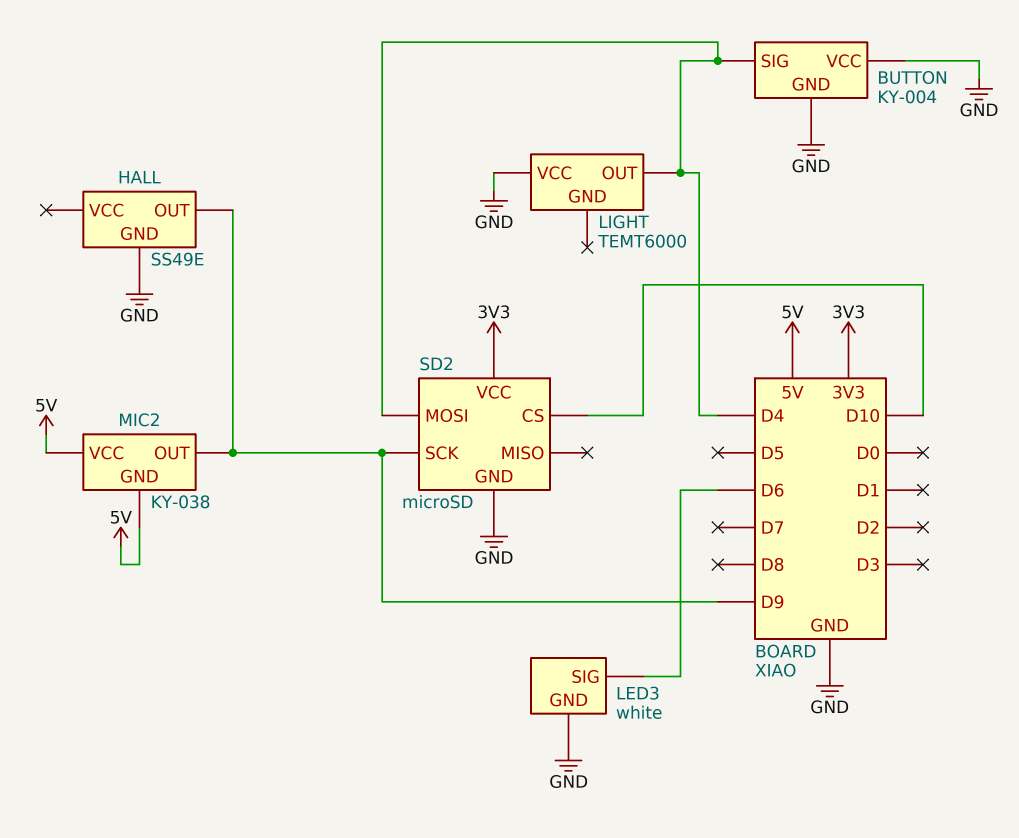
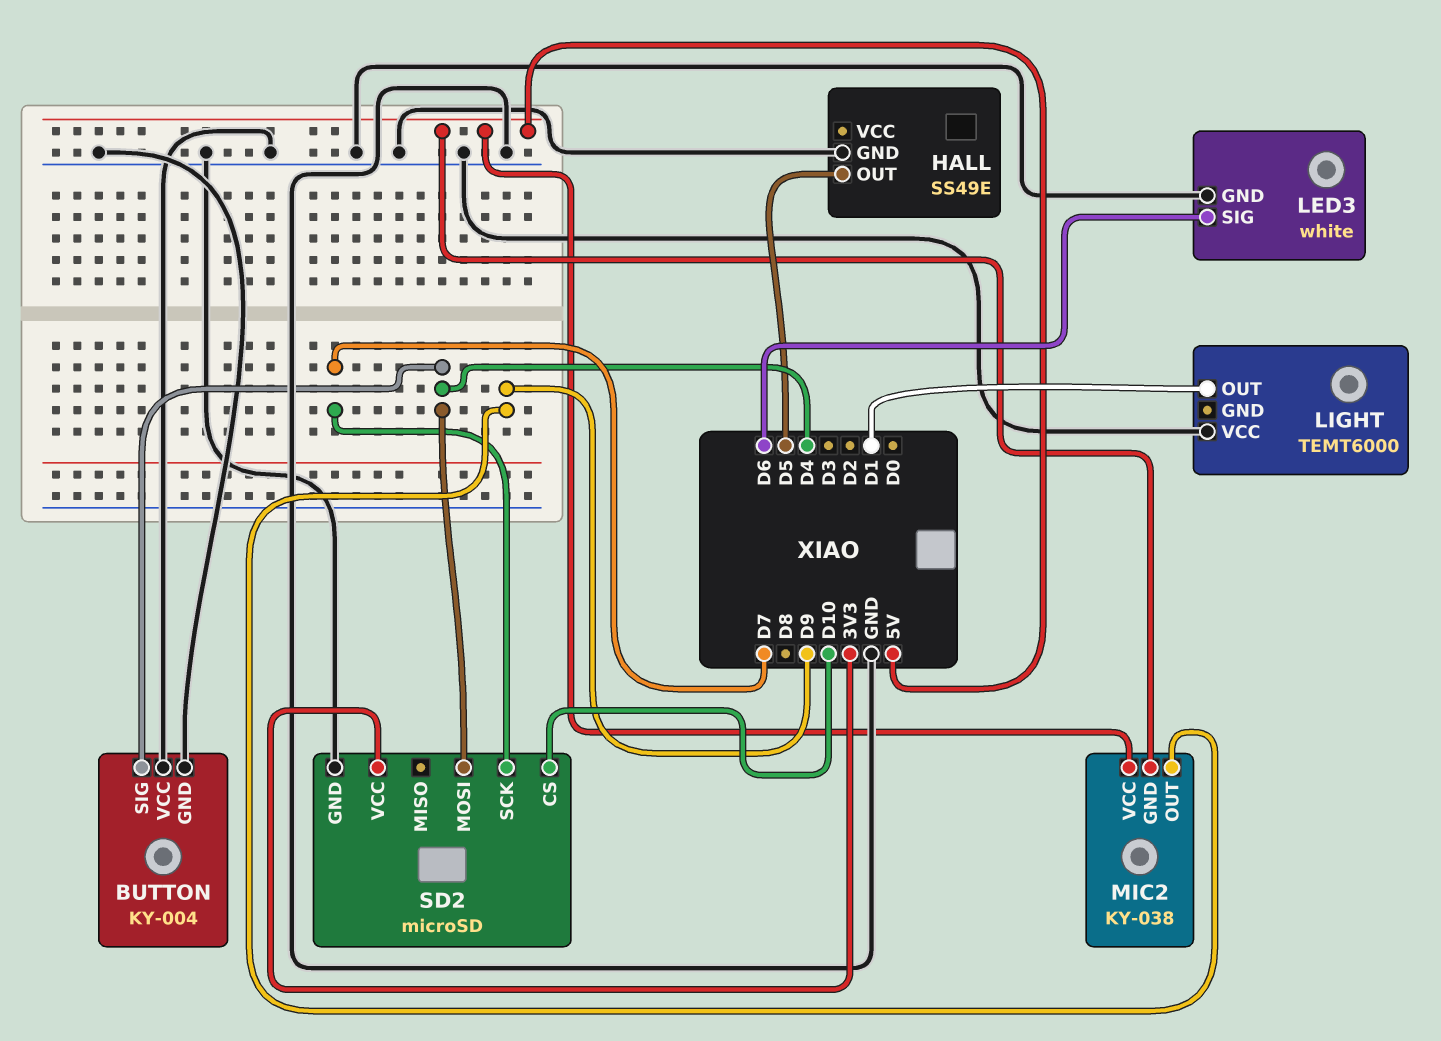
HALL pin OUT: D9 -> D5
LIGHT pin OUT: D4 -> D1
SD2 pin SCK: D9 -> D7

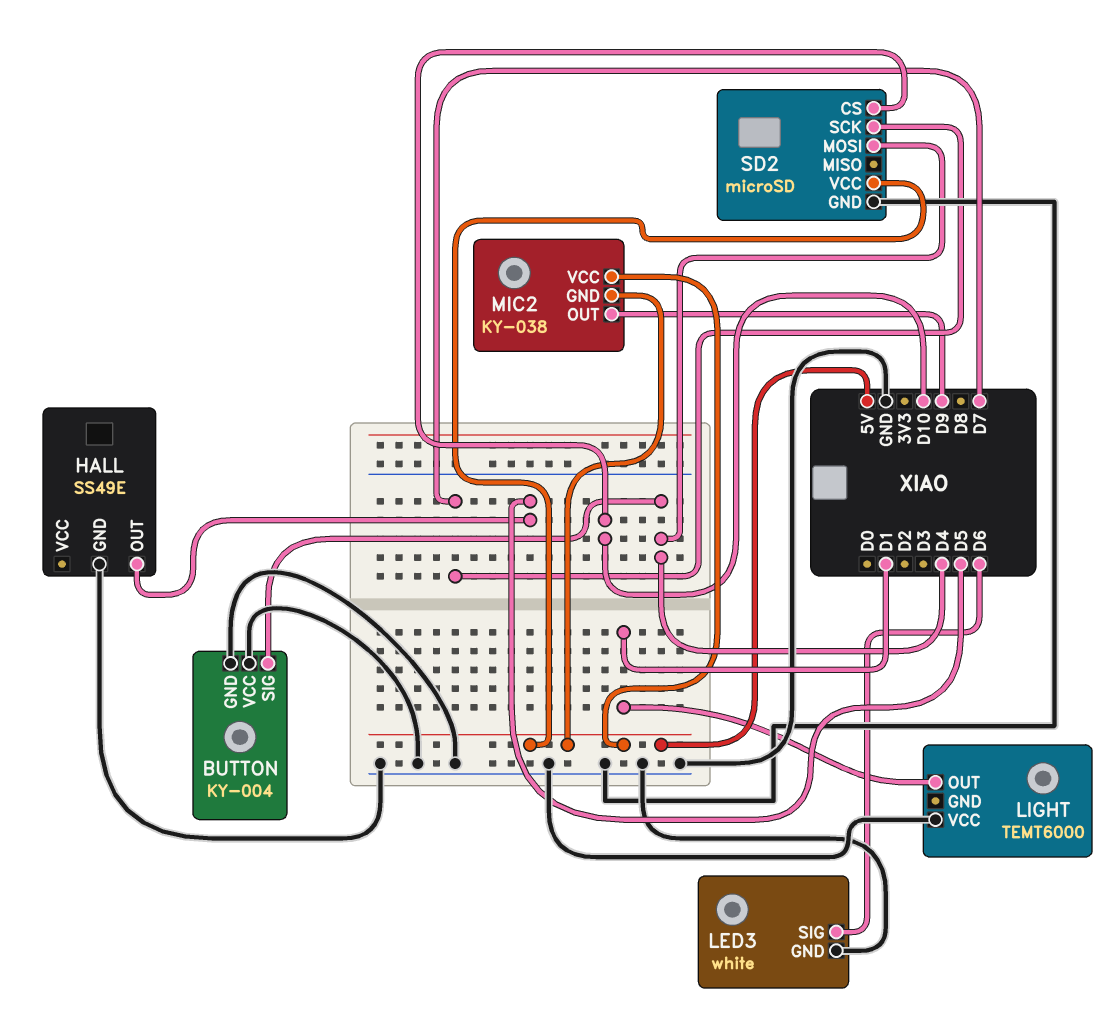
SD2 pin VCC: 3V3 -> 5V

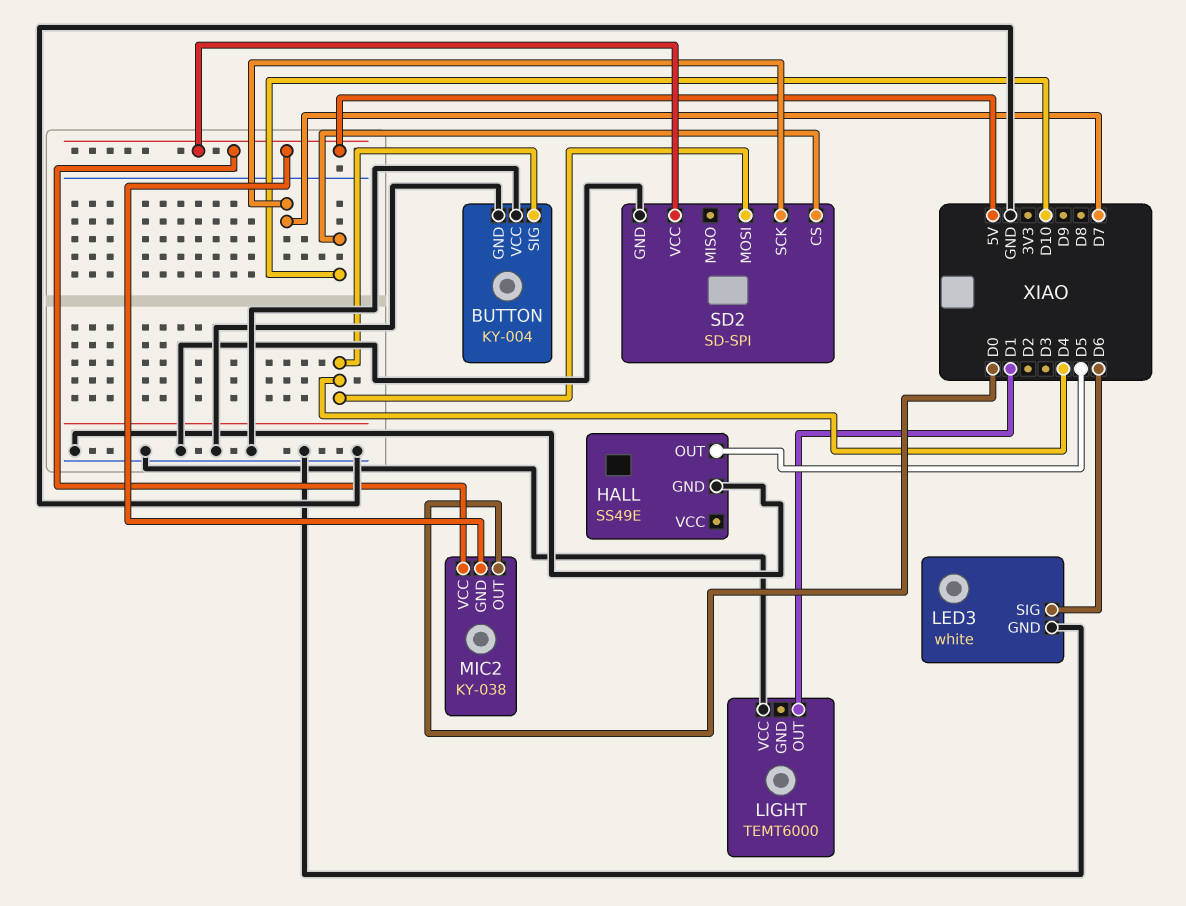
MIC2 pin OUT: D9 -> D0
SD2: microSD -> SD-SPI

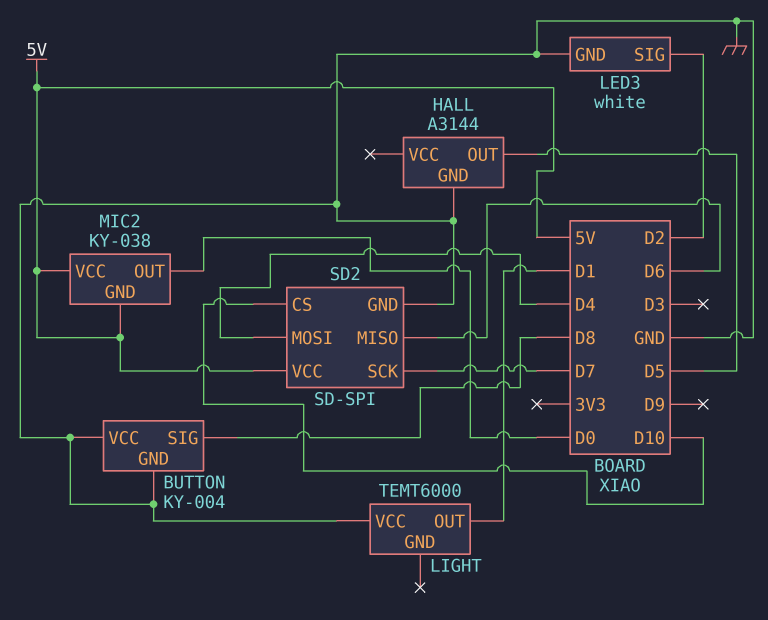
BUTTON pin SIG: D4 -> D8
HALL: SS49E -> A3144
LED3 pin SIG: D6 -> D2
SD2 pin MISO: none -> D6

